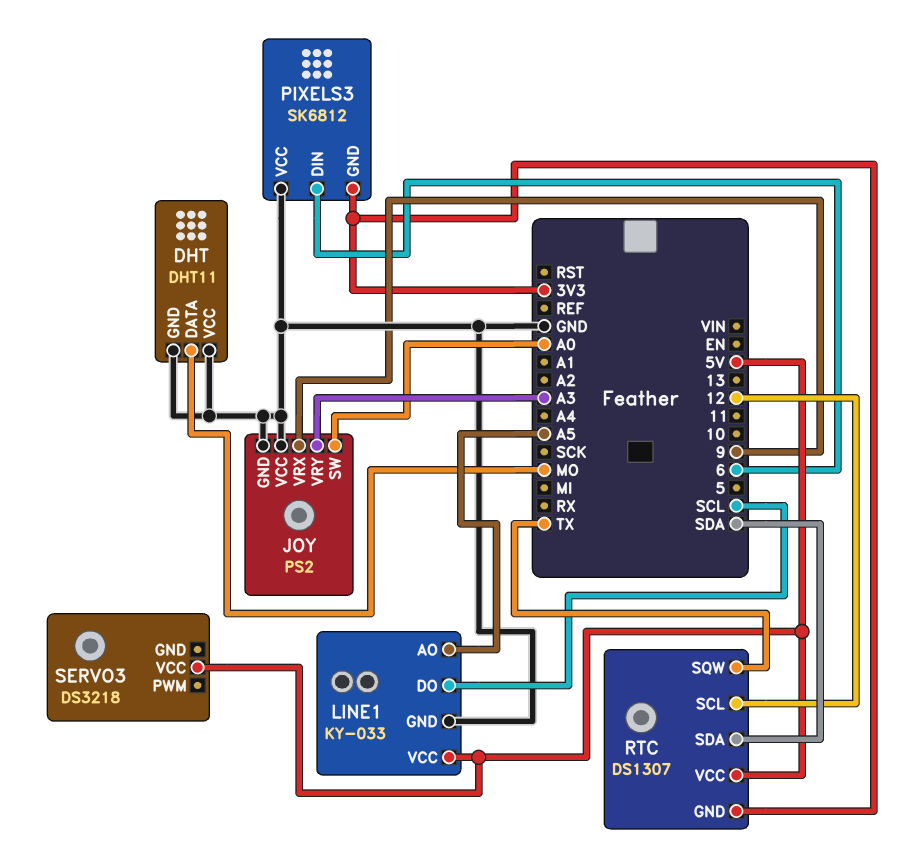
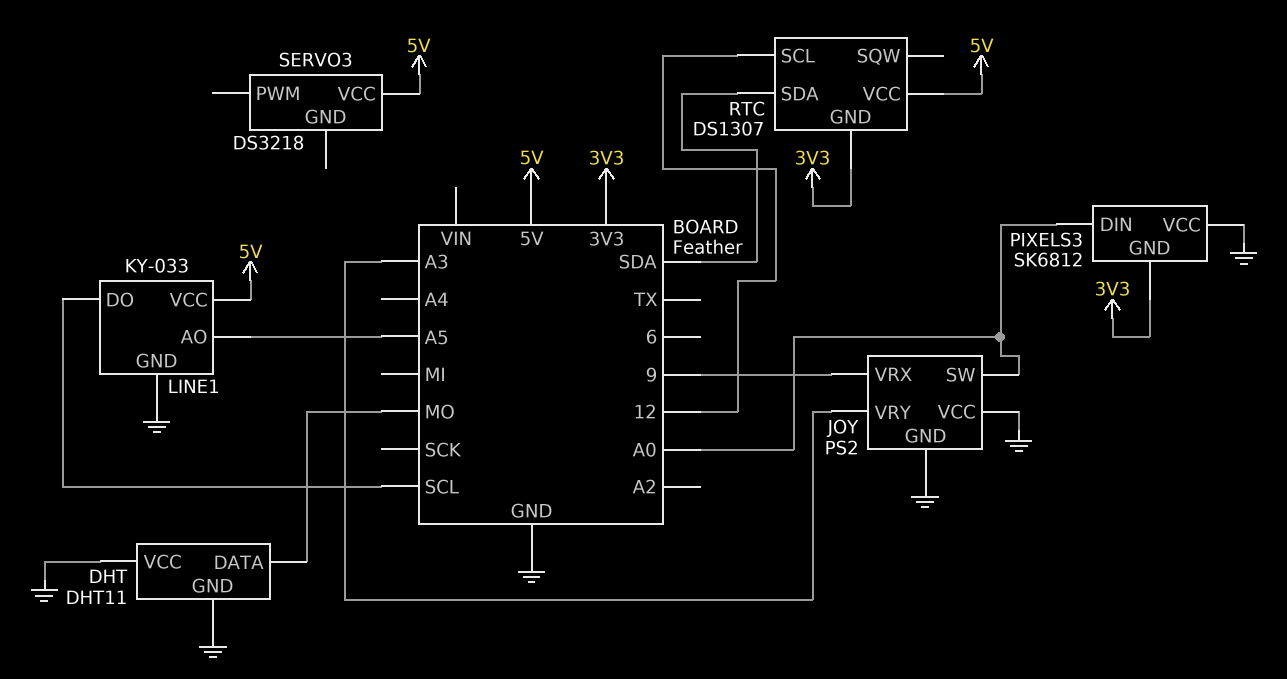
PIXELS3 pin DIN: 6 -> A0
RTC pin SQW: TX -> none

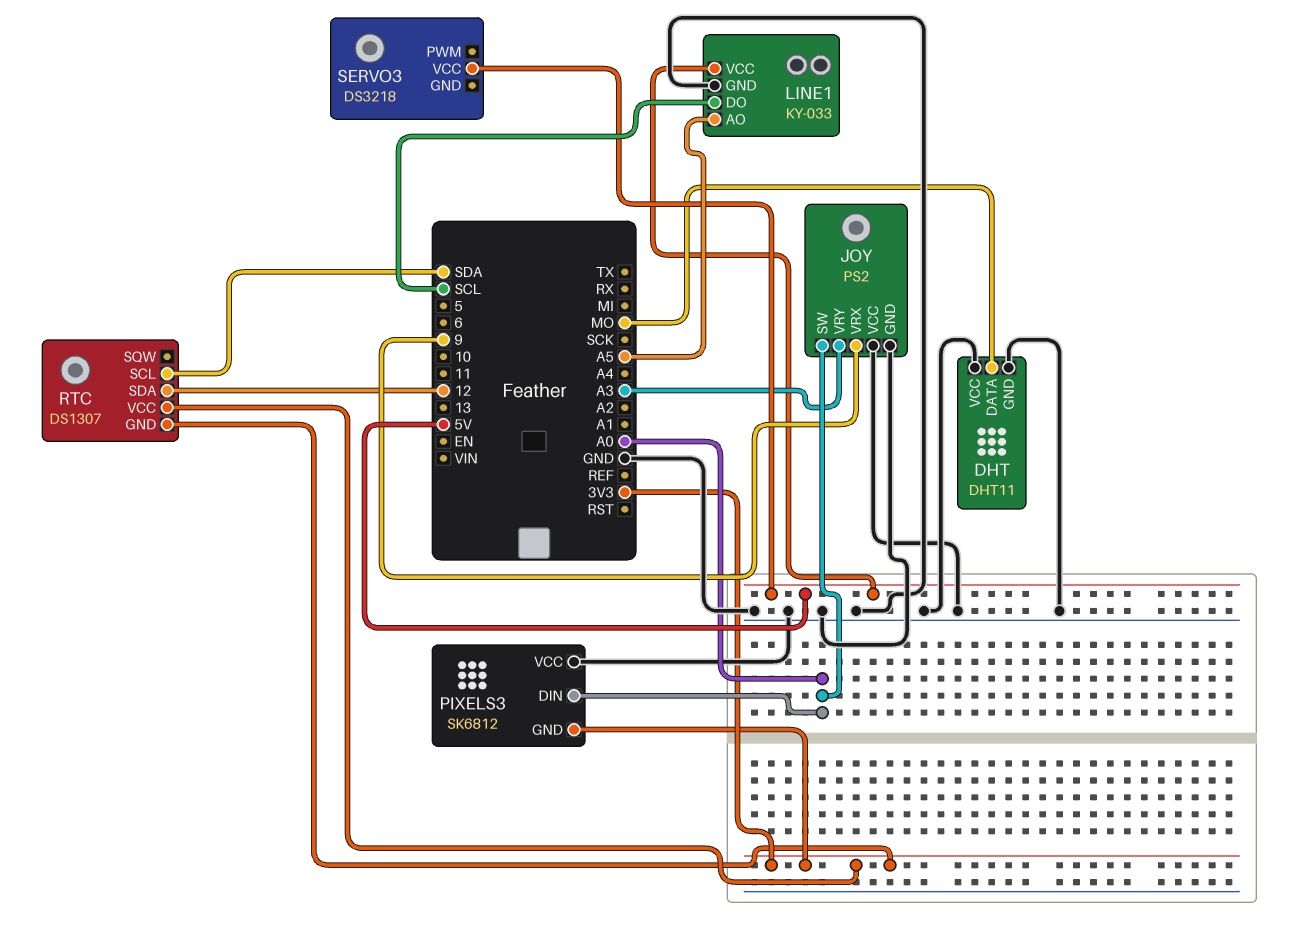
RTC pin SCL: 12 -> SDA
RTC pin SDA: SDA -> 12
RTC pin VCC: 5V -> 3V3

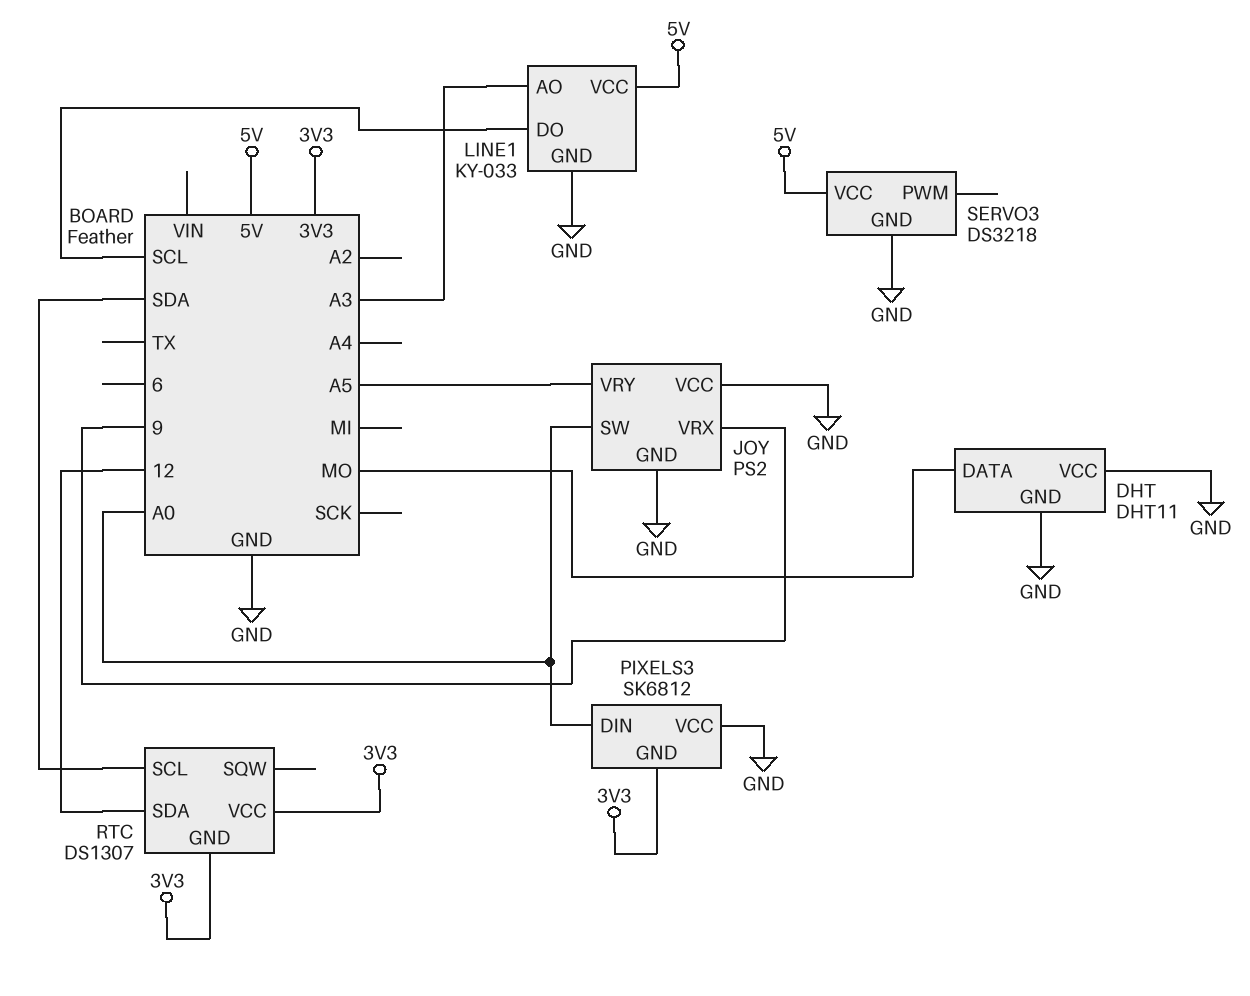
JOY pin VRY: A3 -> A5
LINE1 pin AO: A5 -> A3
SERVO3 pin GND: none -> GND

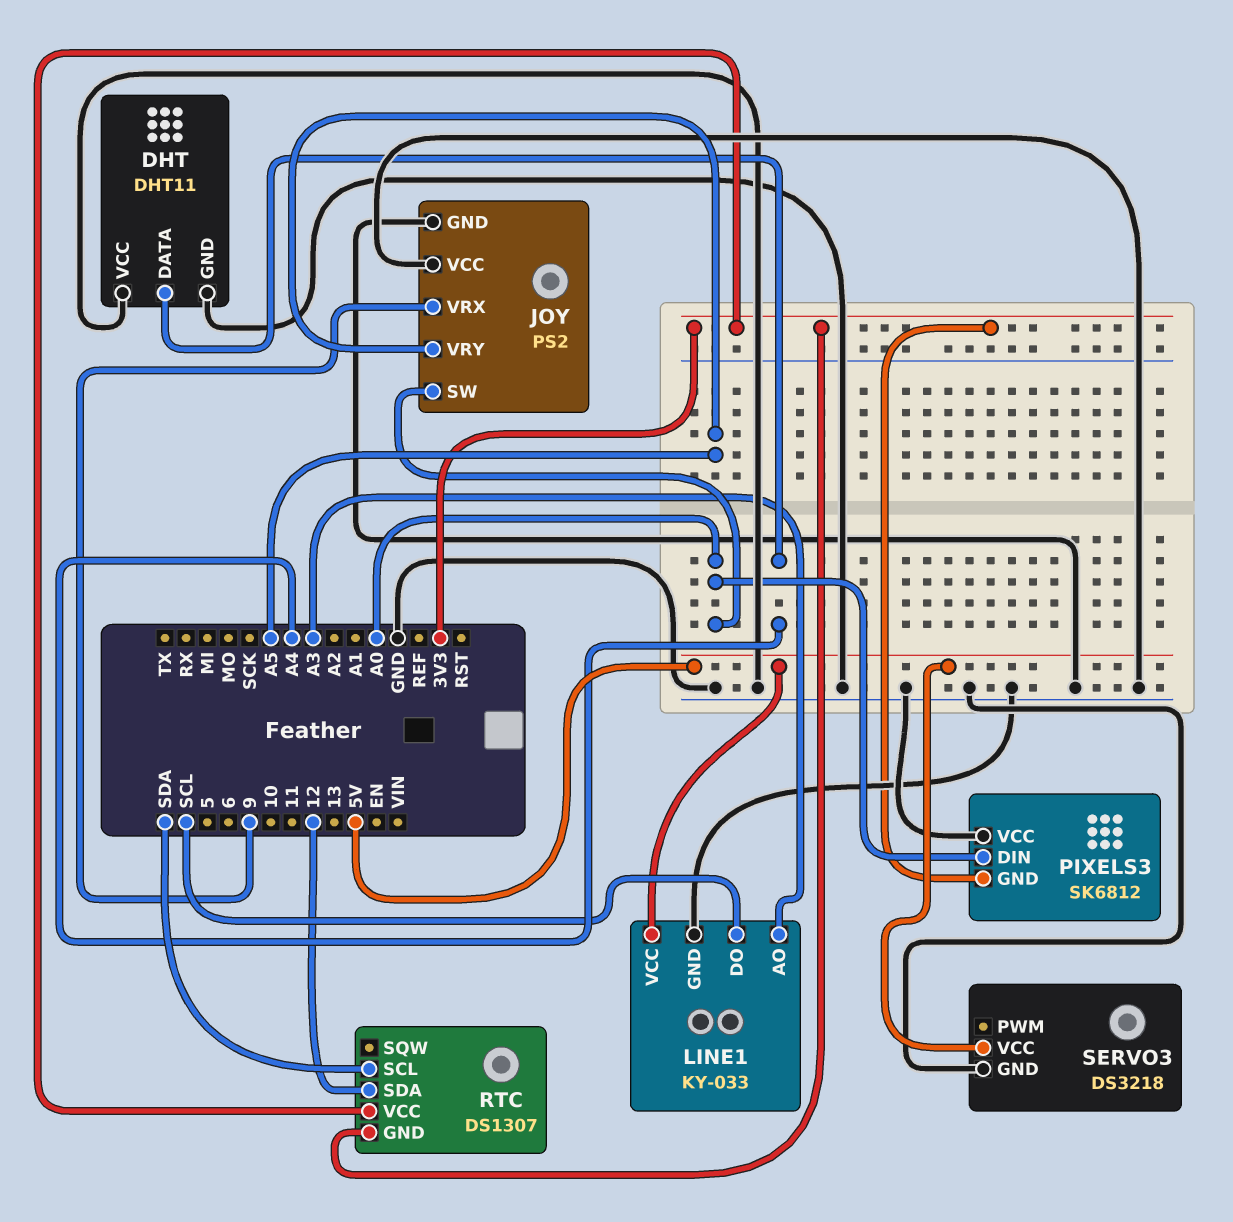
DHT pin DATA: MO -> A4

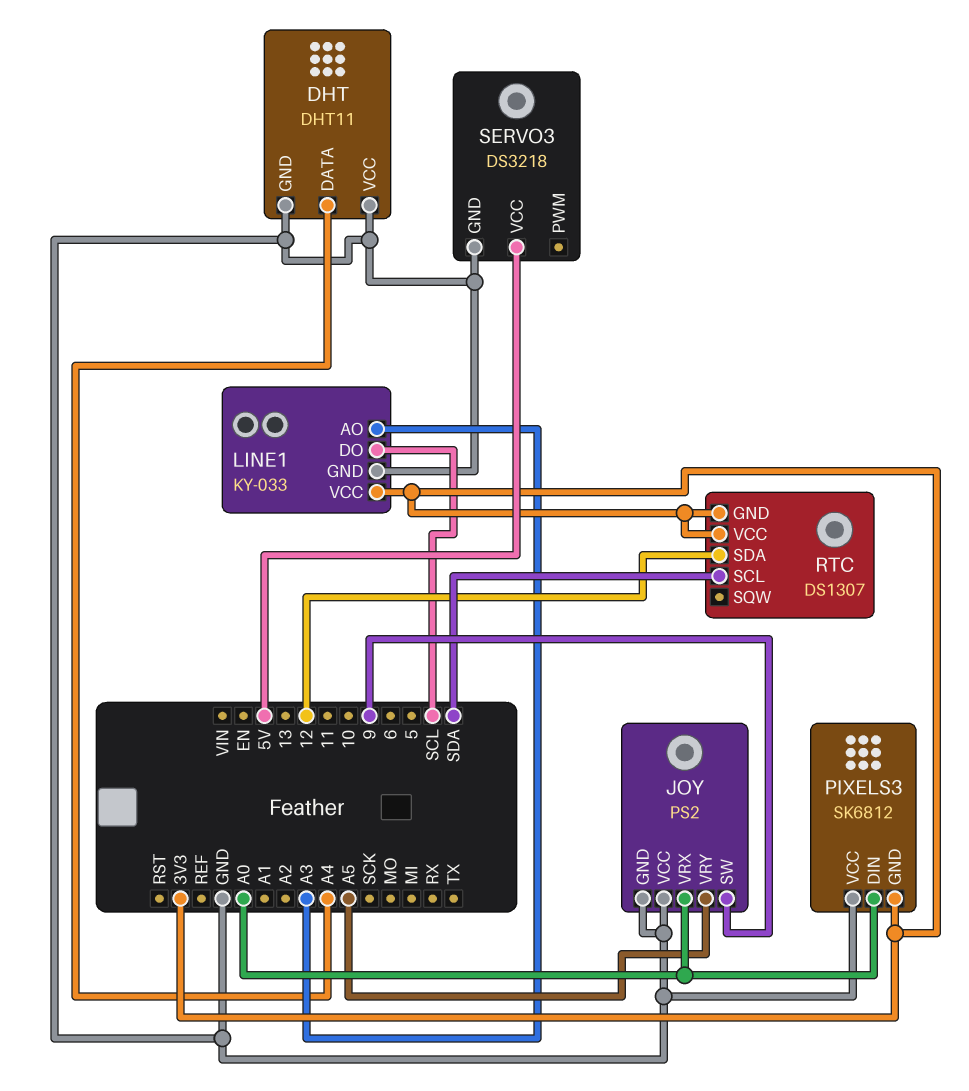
JOY pin SW: A0 -> 9
JOY pin VRX: 9 -> A0
LINE1 pin VCC: 5V -> 3V3

